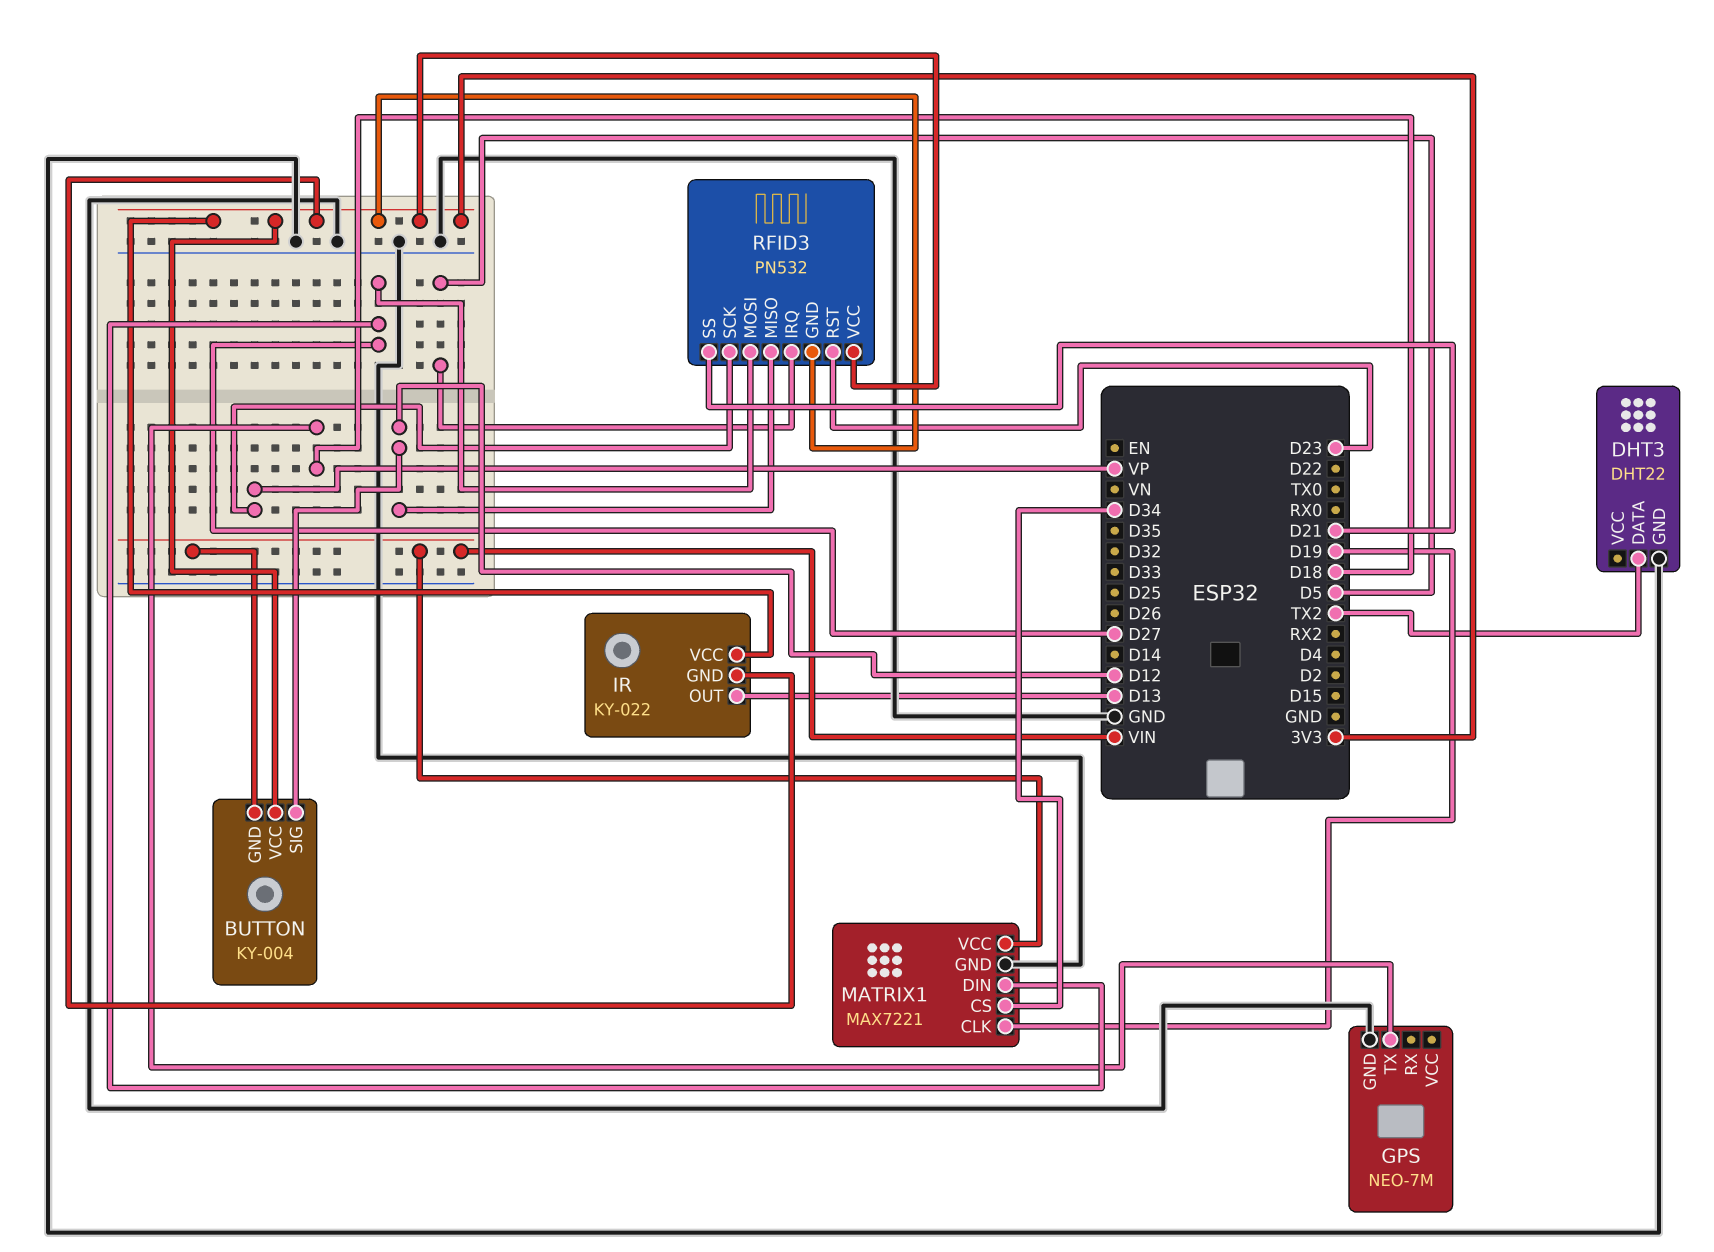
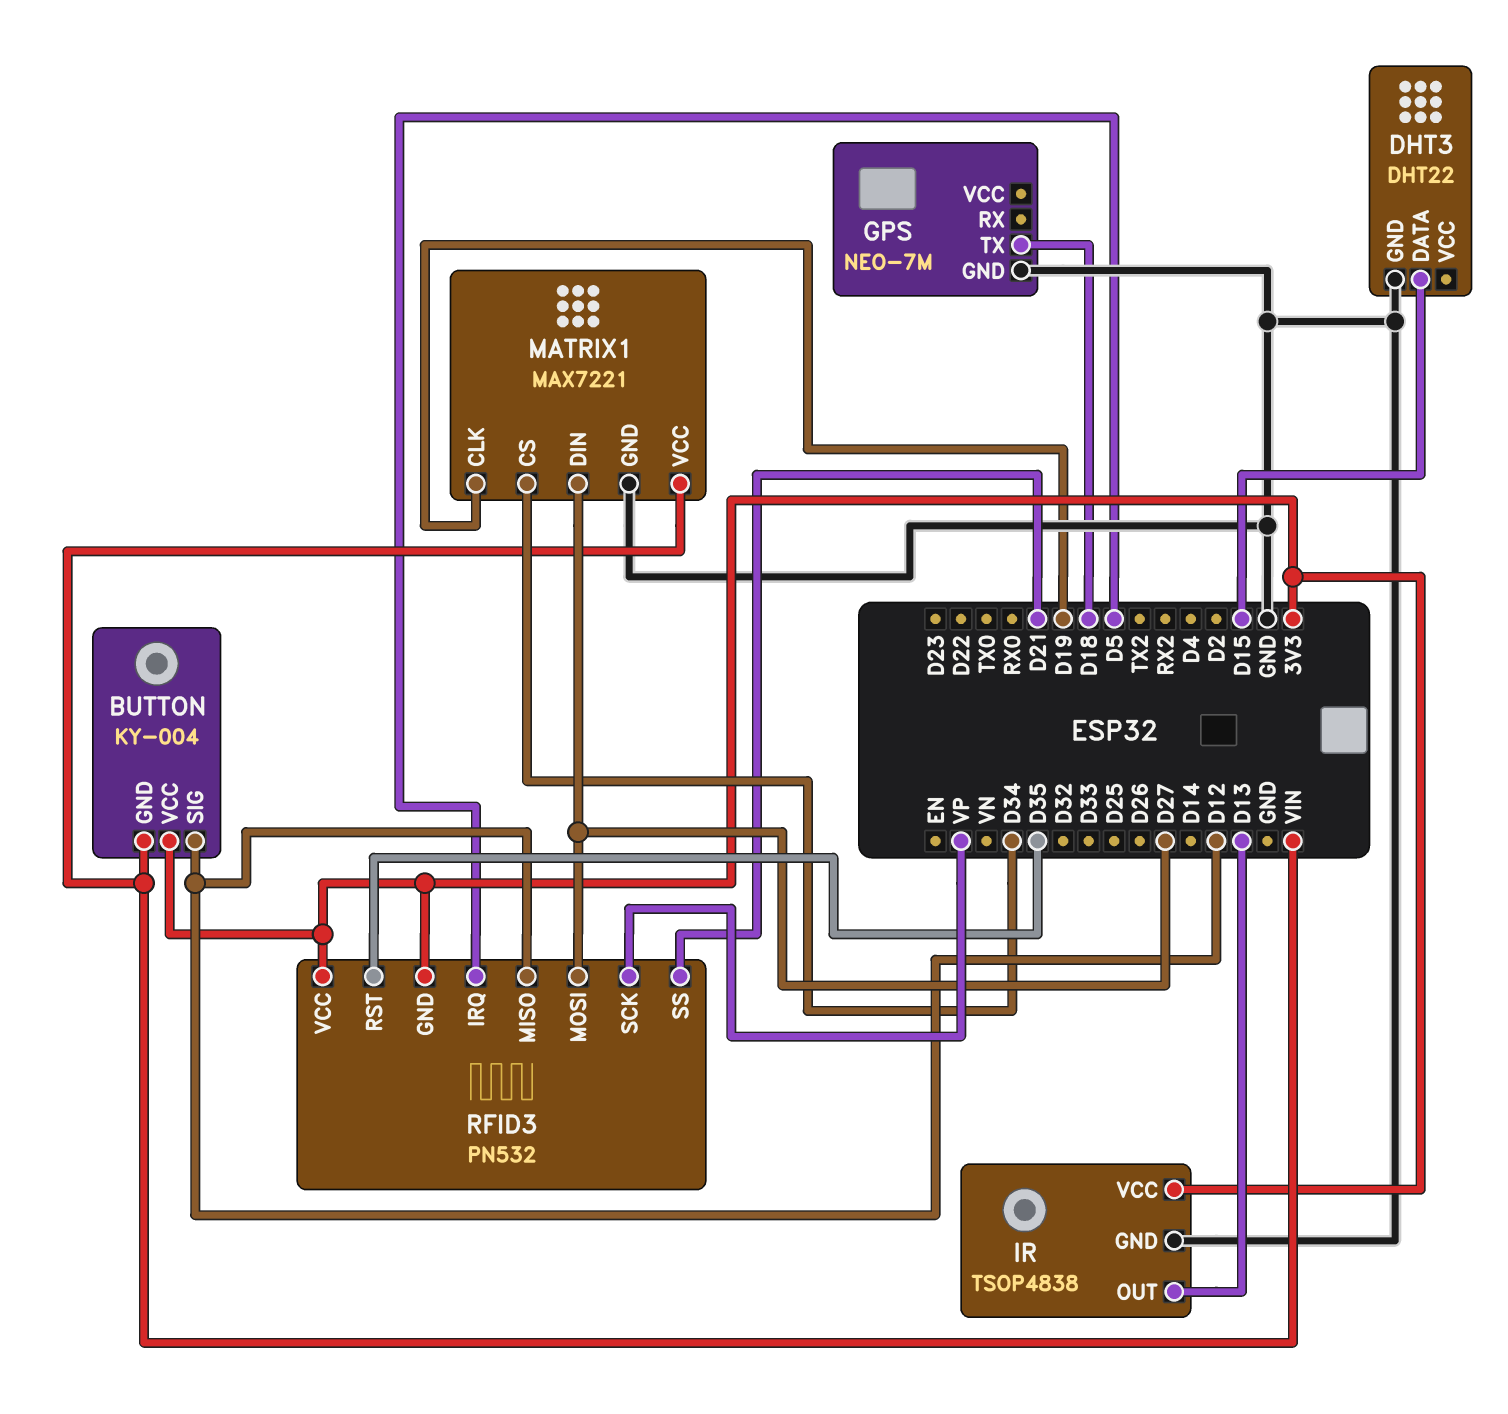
DHT3 pin DATA: TX2 -> D15
IR: KY-022 -> TSOP4838
IR pin GND: 3V3 -> GND
RFID3 pin RST: D23 -> D35

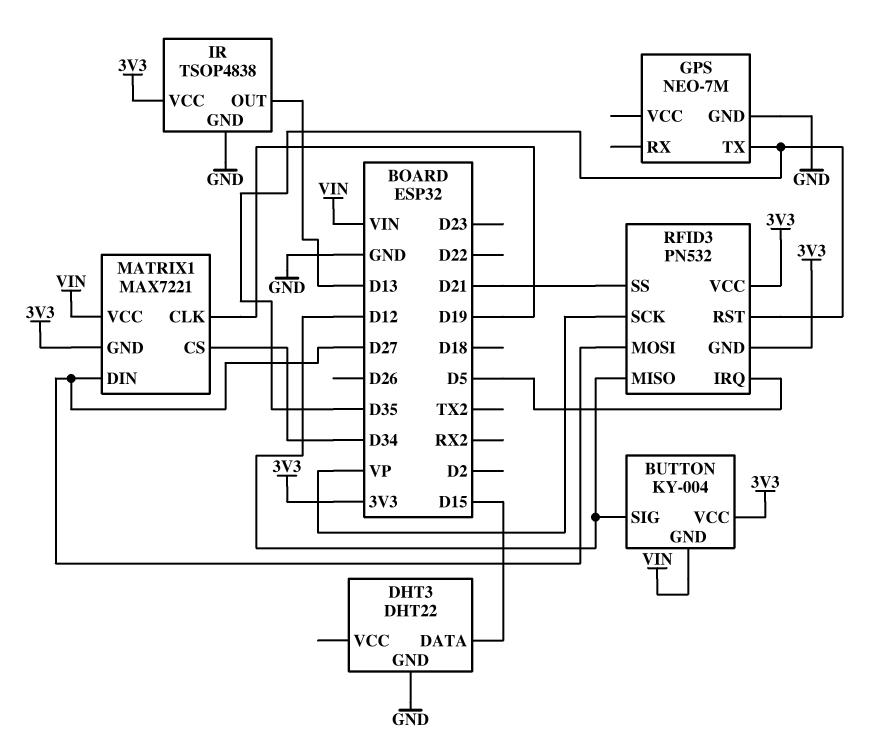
GPS pin TX: D18 -> D35
MATRIX1 pin GND: GND -> 3V3

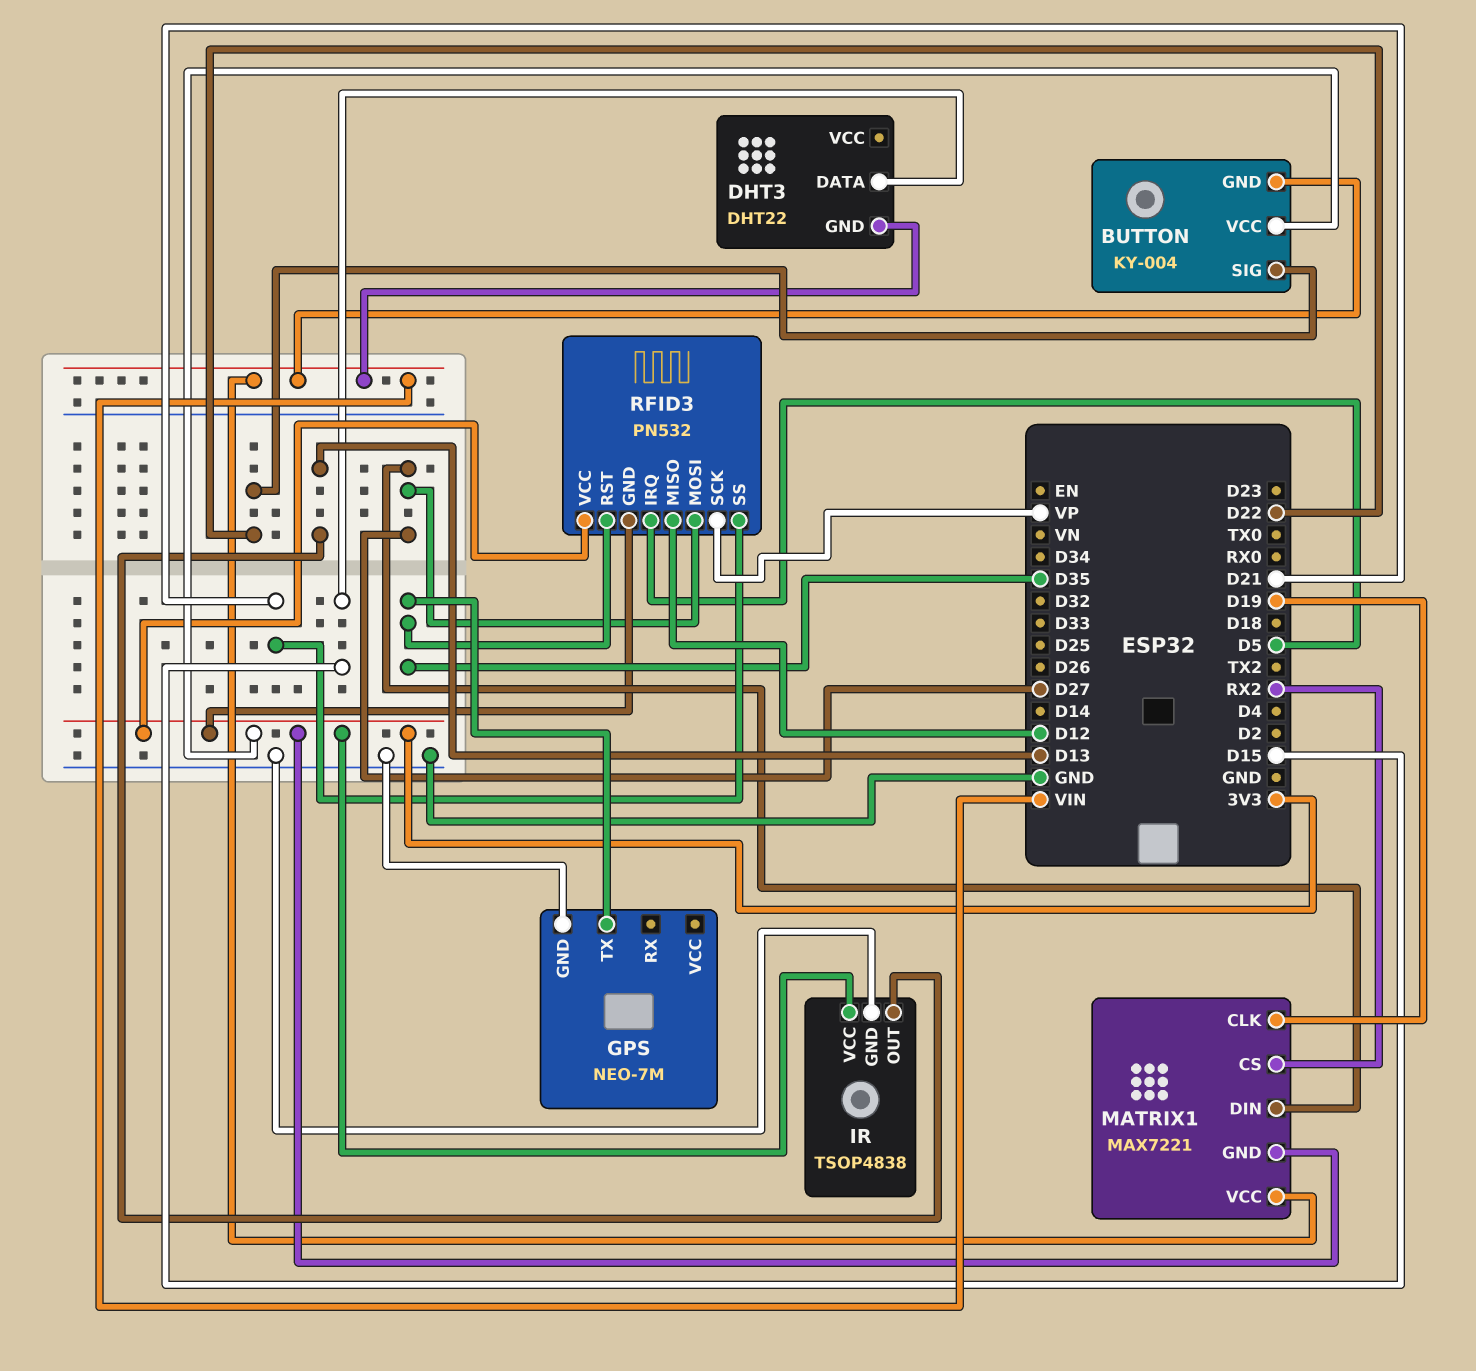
BUTTON pin SIG: D12 -> D22
DHT3 pin GND: GND -> VIN
MATRIX1 pin CS: D34 -> RX2

